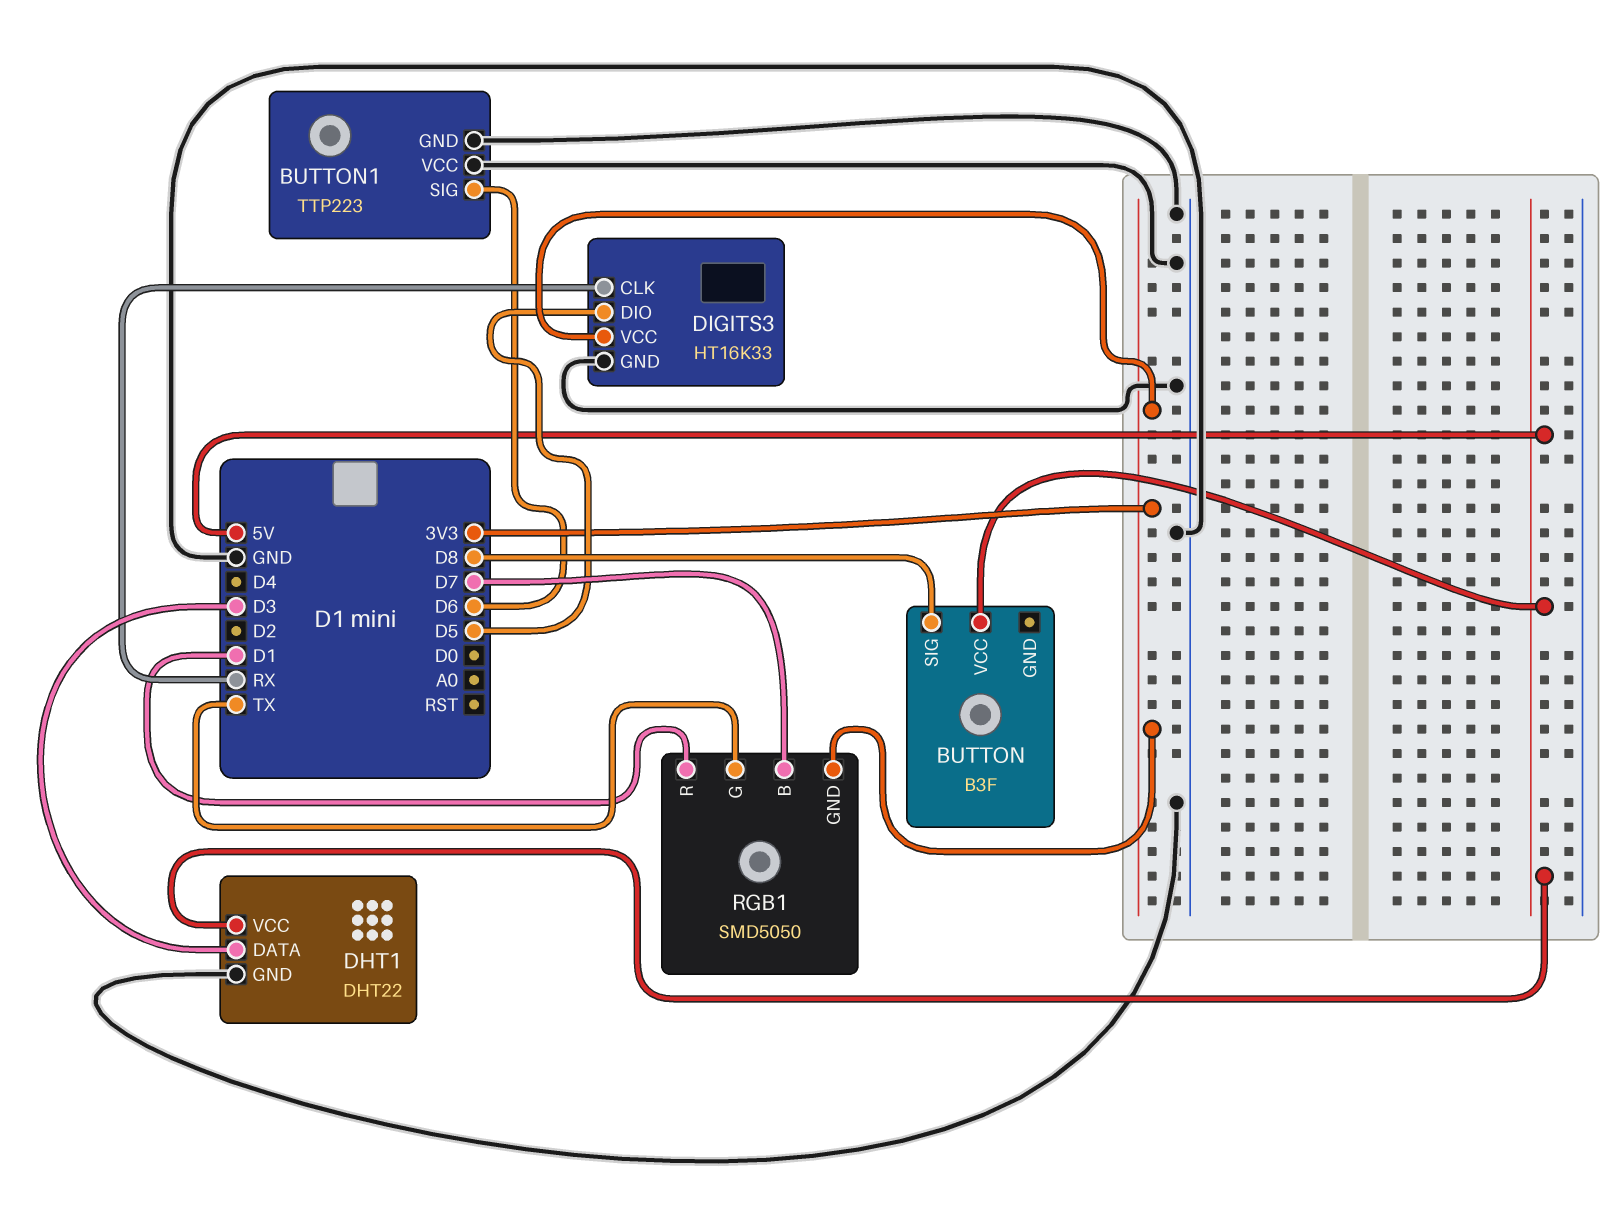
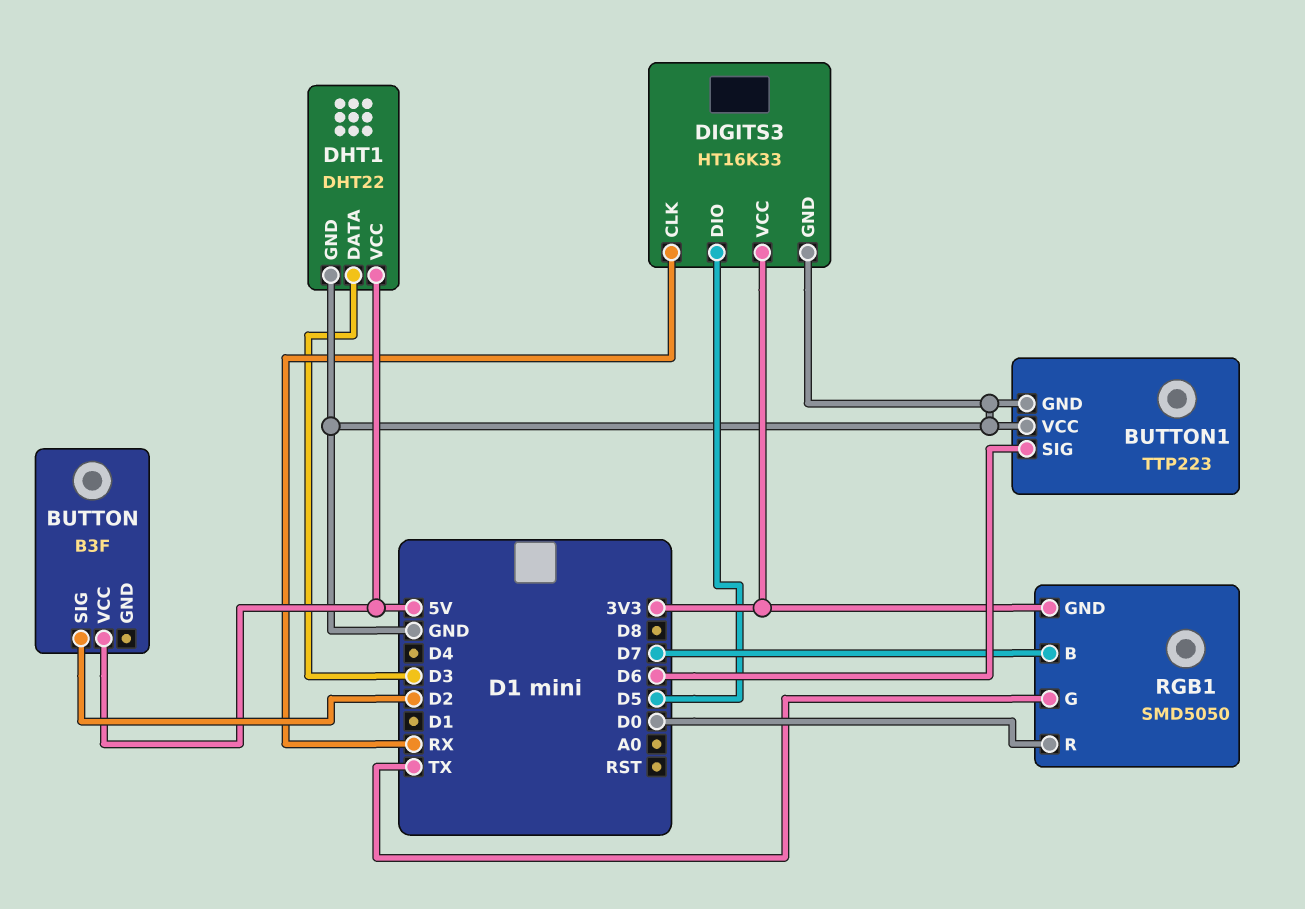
BUTTON pin SIG: D8 -> D2
RGB1 pin R: D1 -> D0

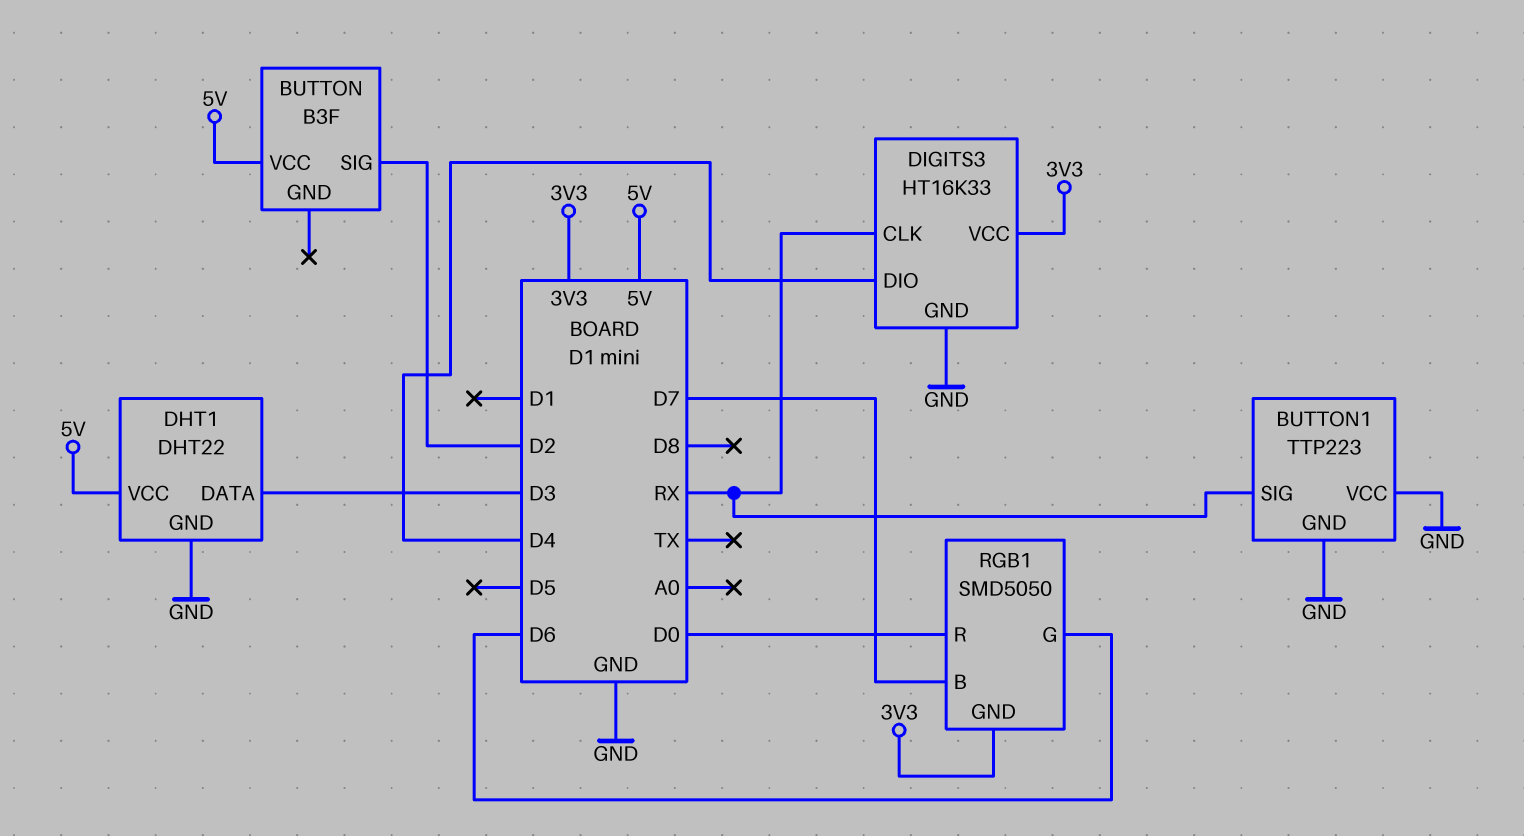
BUTTON1 pin SIG: D6 -> RX
DIGITS3 pin DIO: D5 -> D4
RGB1 pin G: TX -> D6

